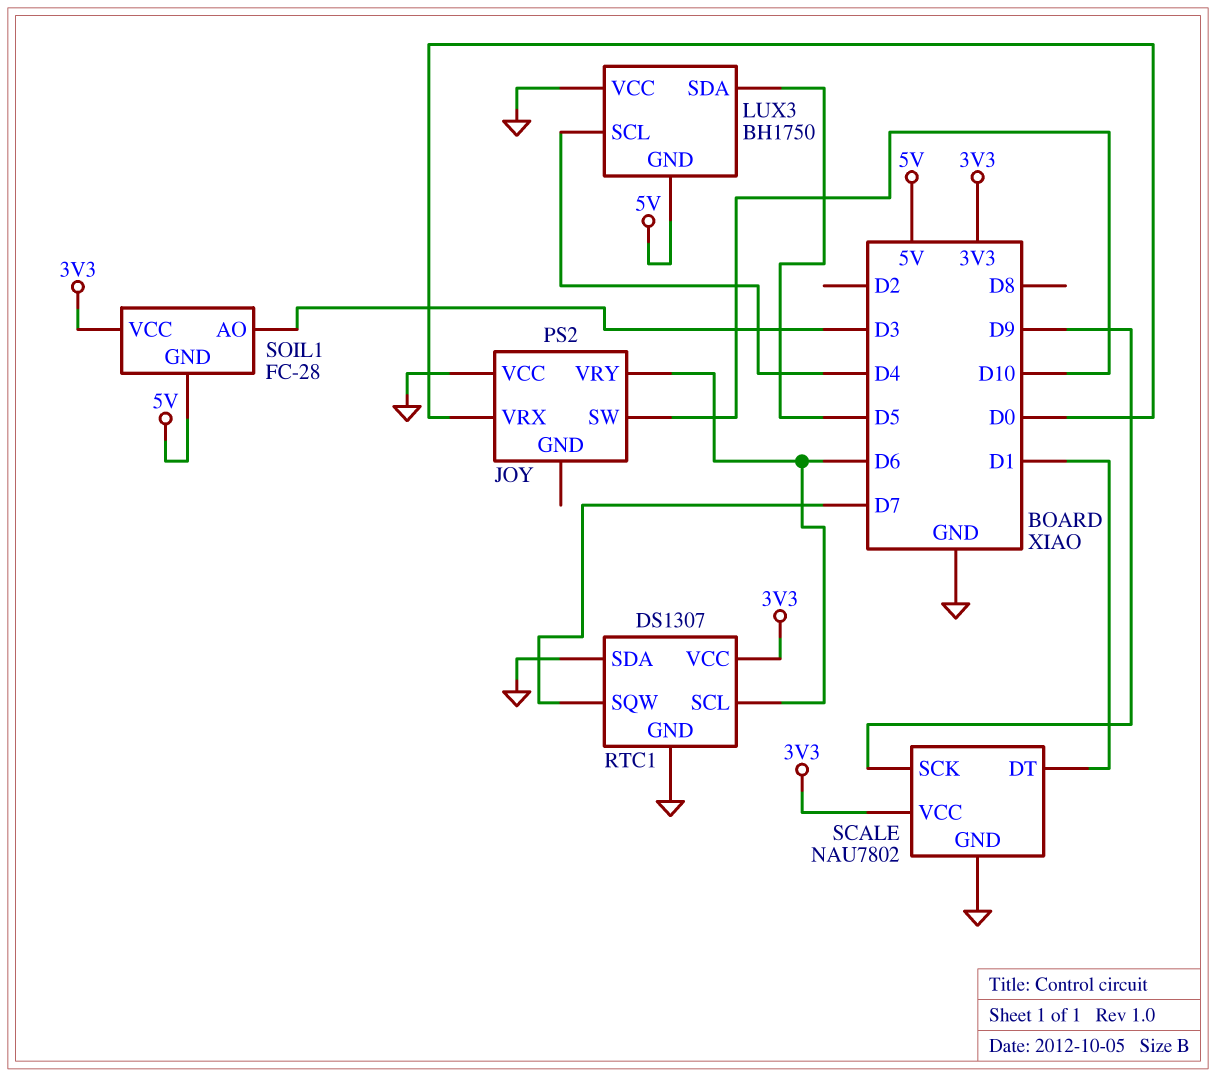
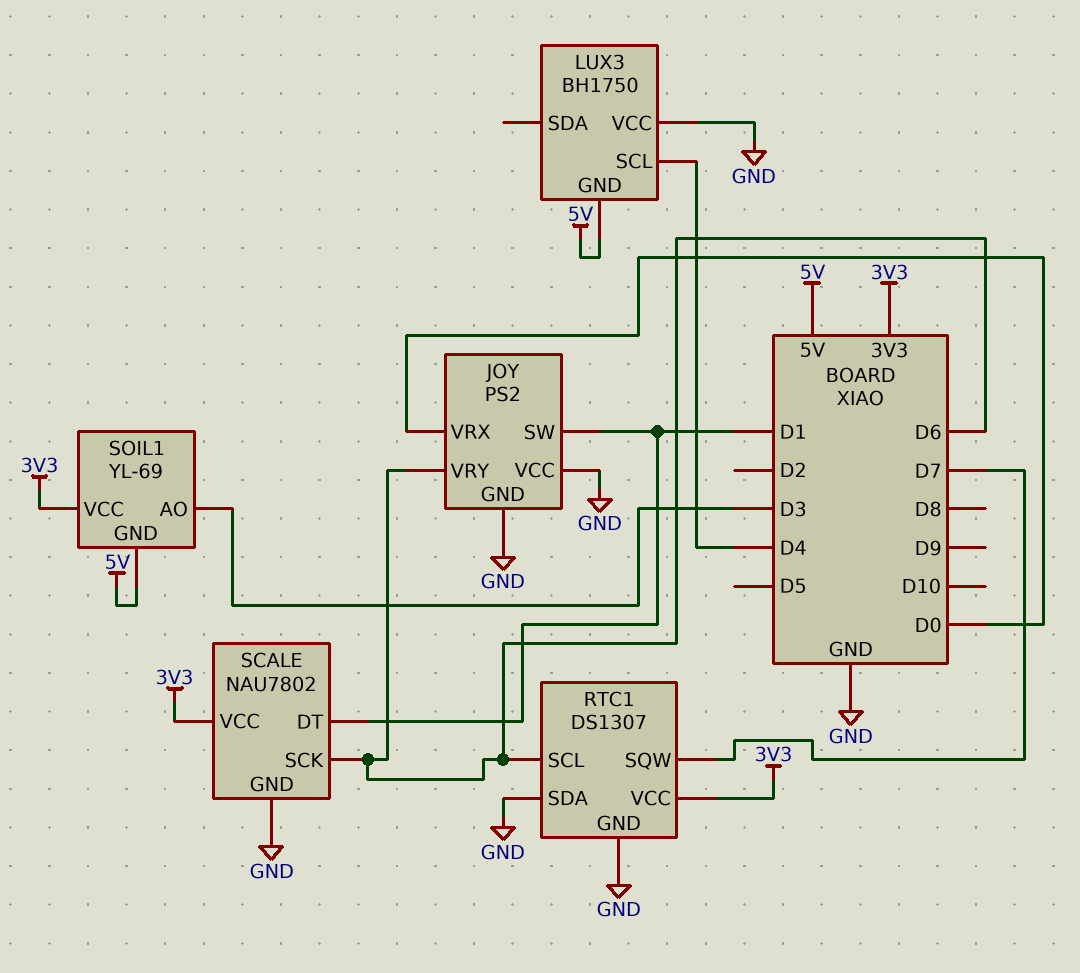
JOY pin GND: none -> GND
JOY pin SW: D10 -> D1
LUX3 pin SDA: D5 -> none
SCALE pin SCK: D9 -> D6
SOIL1: FC-28 -> YL-69

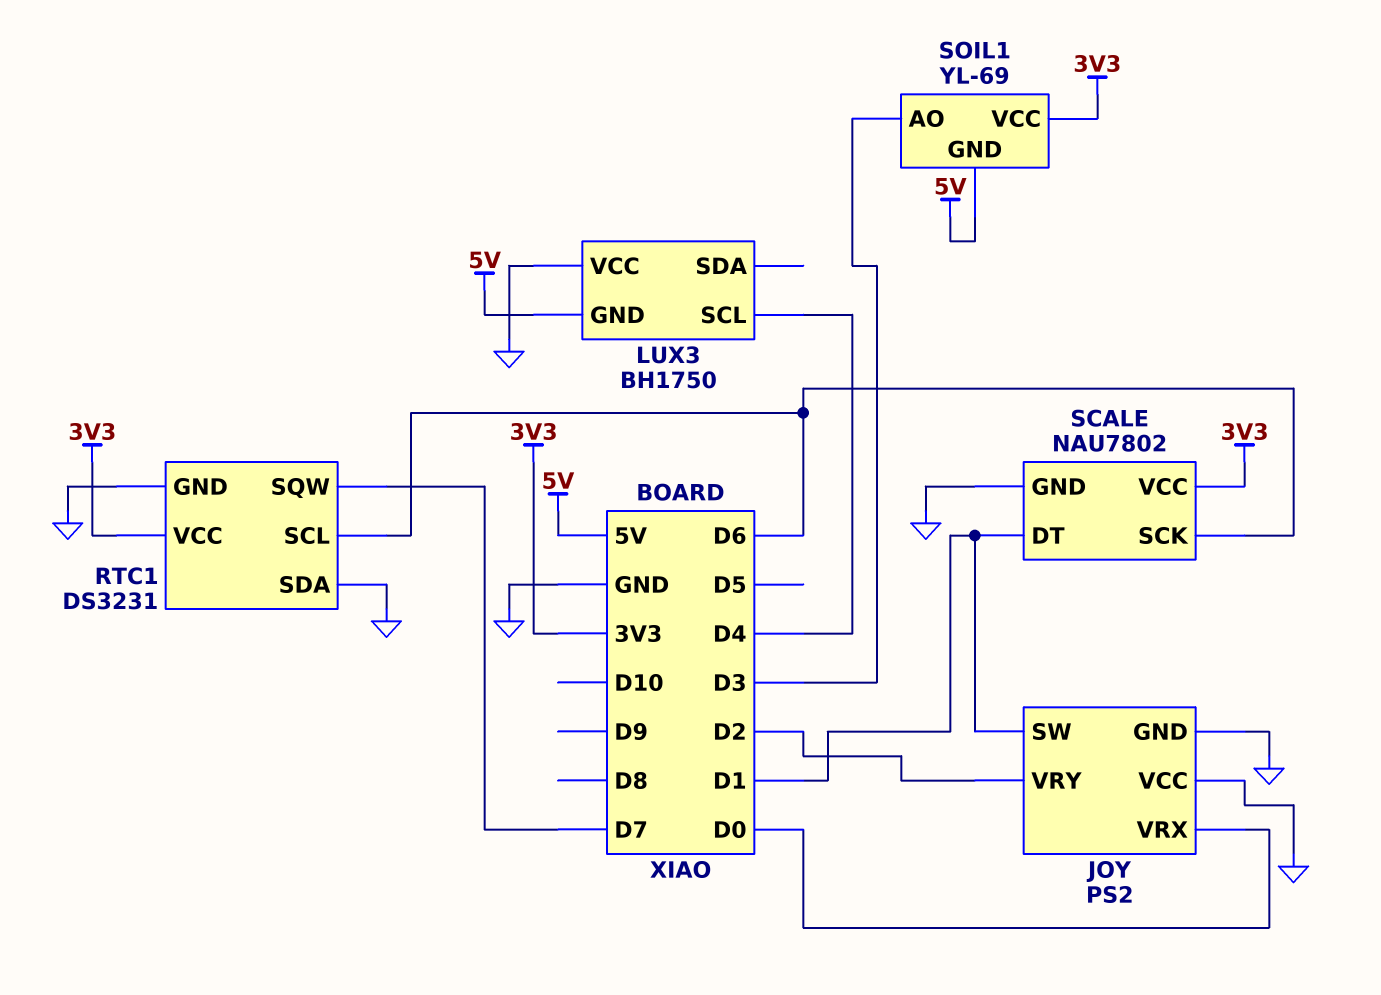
JOY pin VRY: D6 -> D2
RTC1: DS1307 -> DS3231

